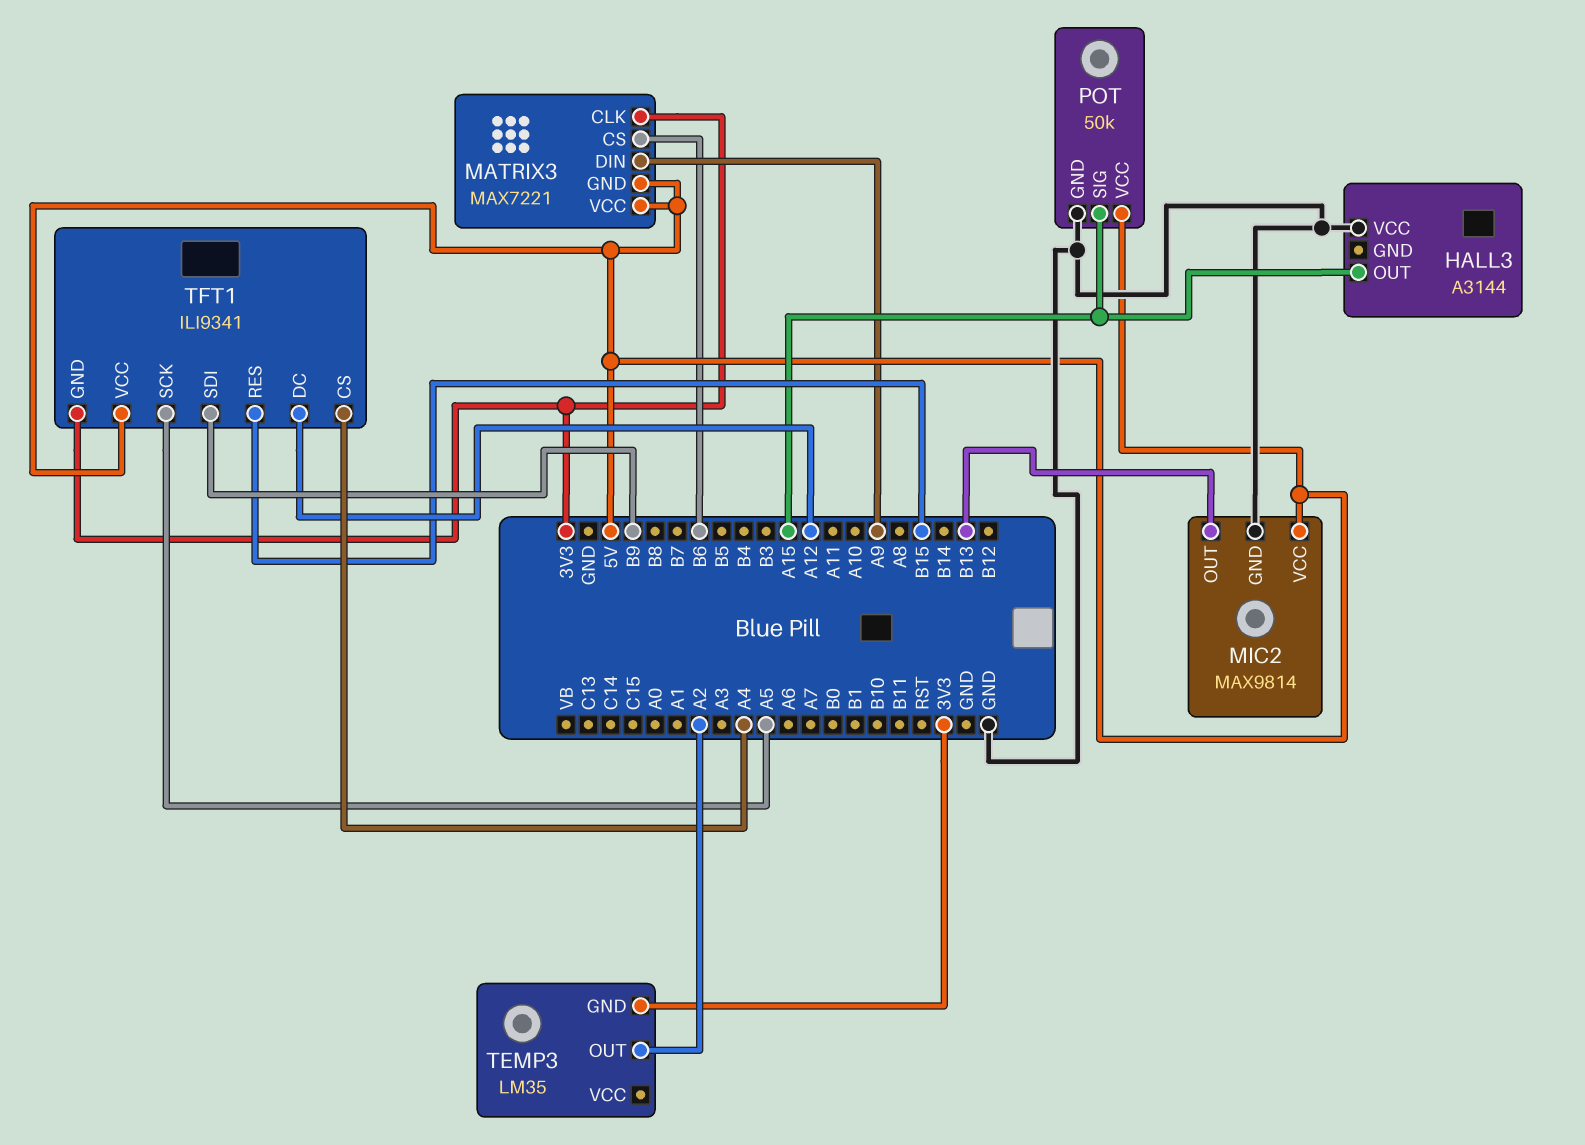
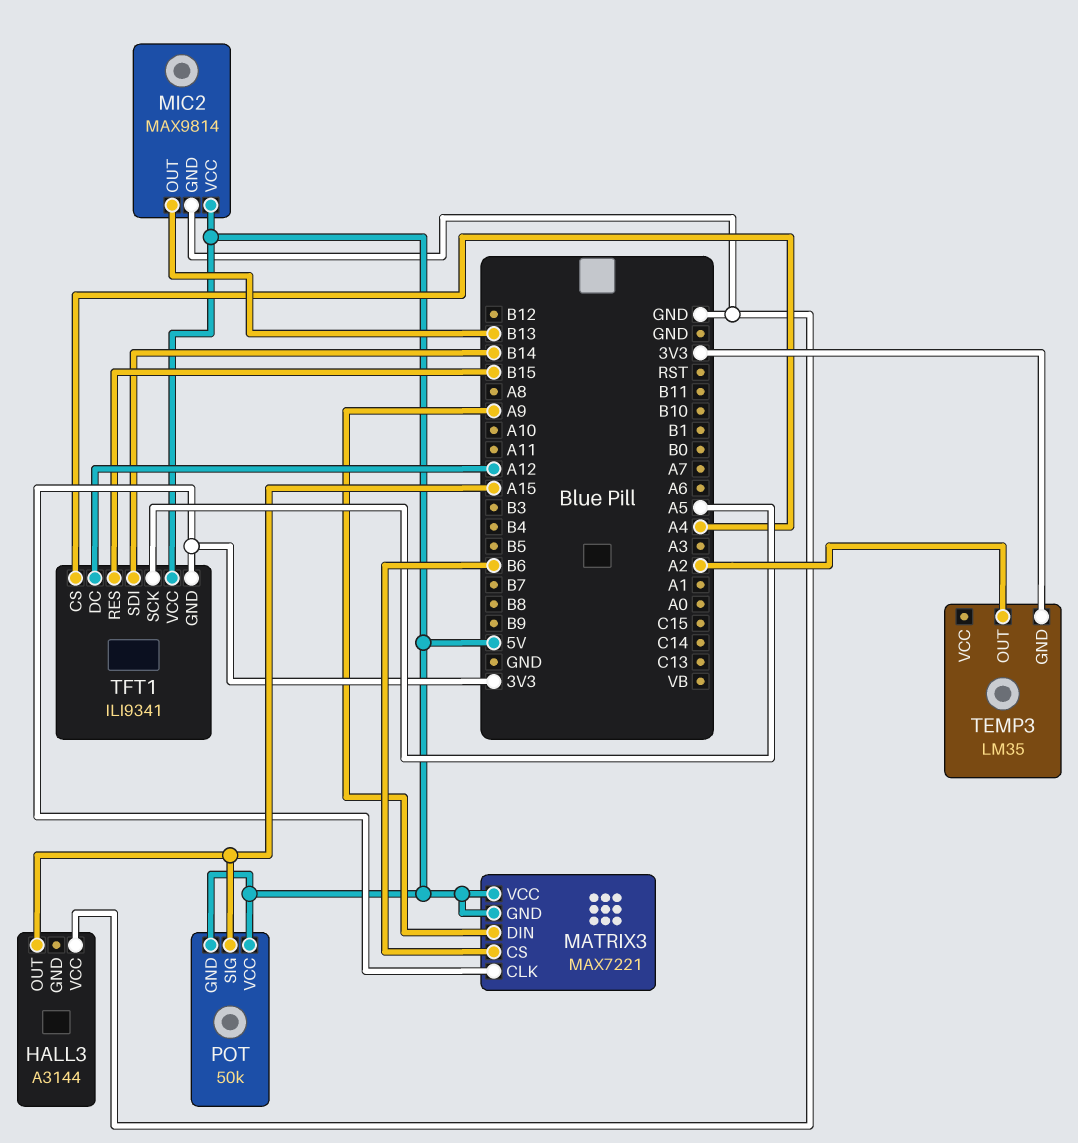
POT pin GND: GND -> 5V
TFT1 pin SDI: B9 -> B14

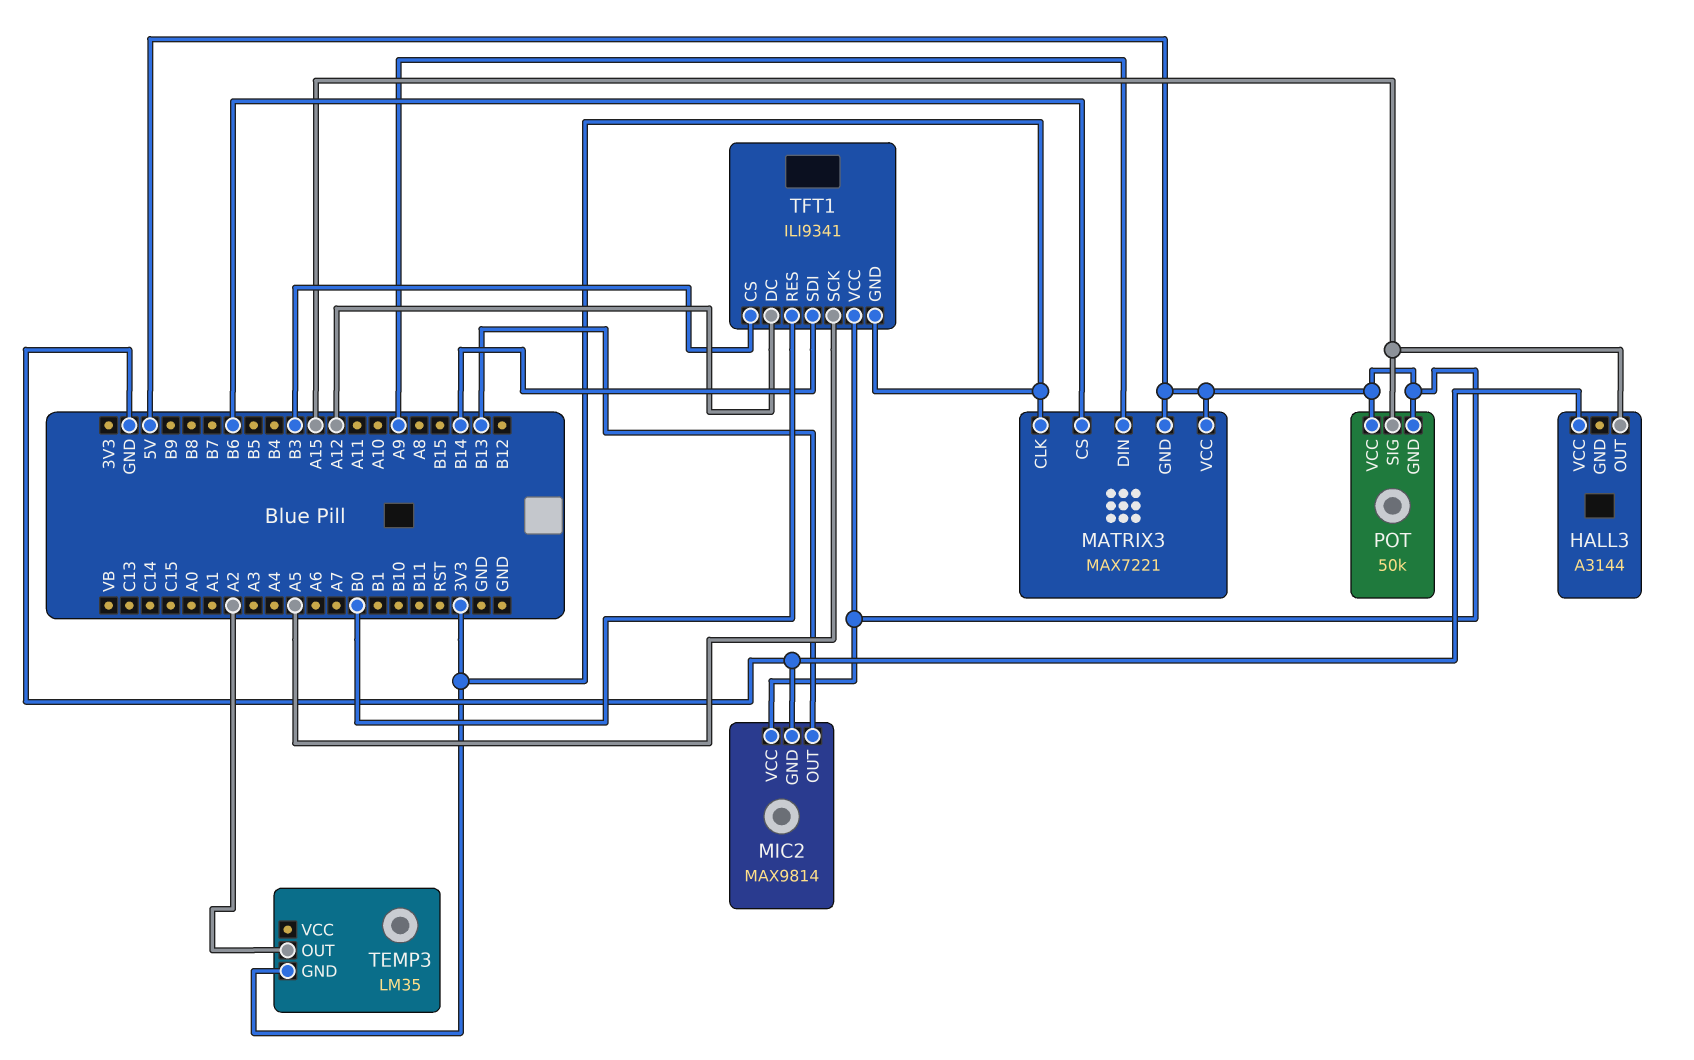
TFT1 pin CS: A4 -> B3
TFT1 pin RES: B15 -> B0

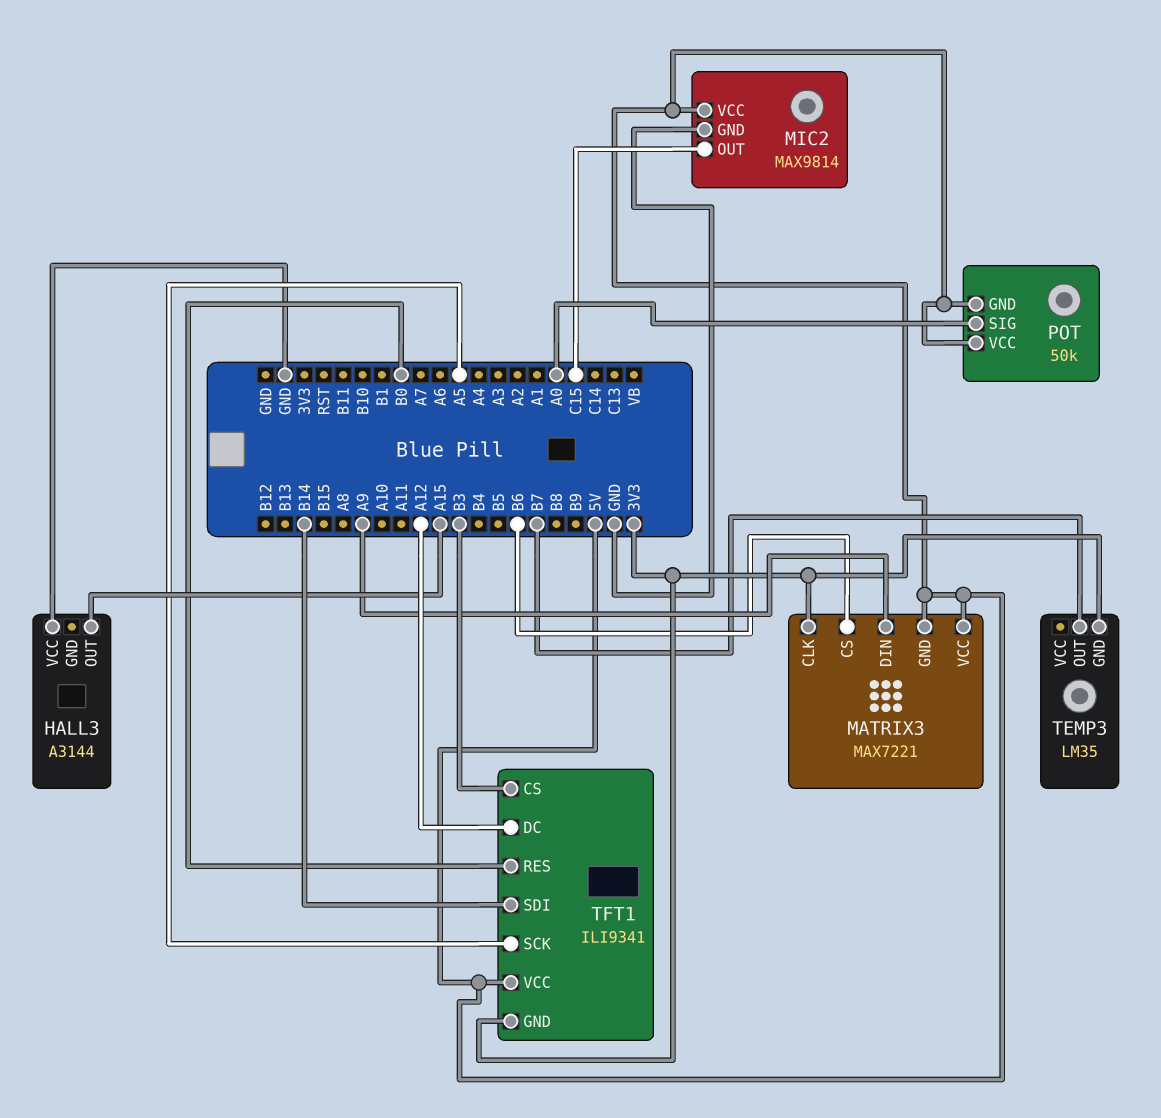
MIC2 pin OUT: B13 -> C15
POT pin SIG: A15 -> A0
TEMP3 pin OUT: A2 -> B7

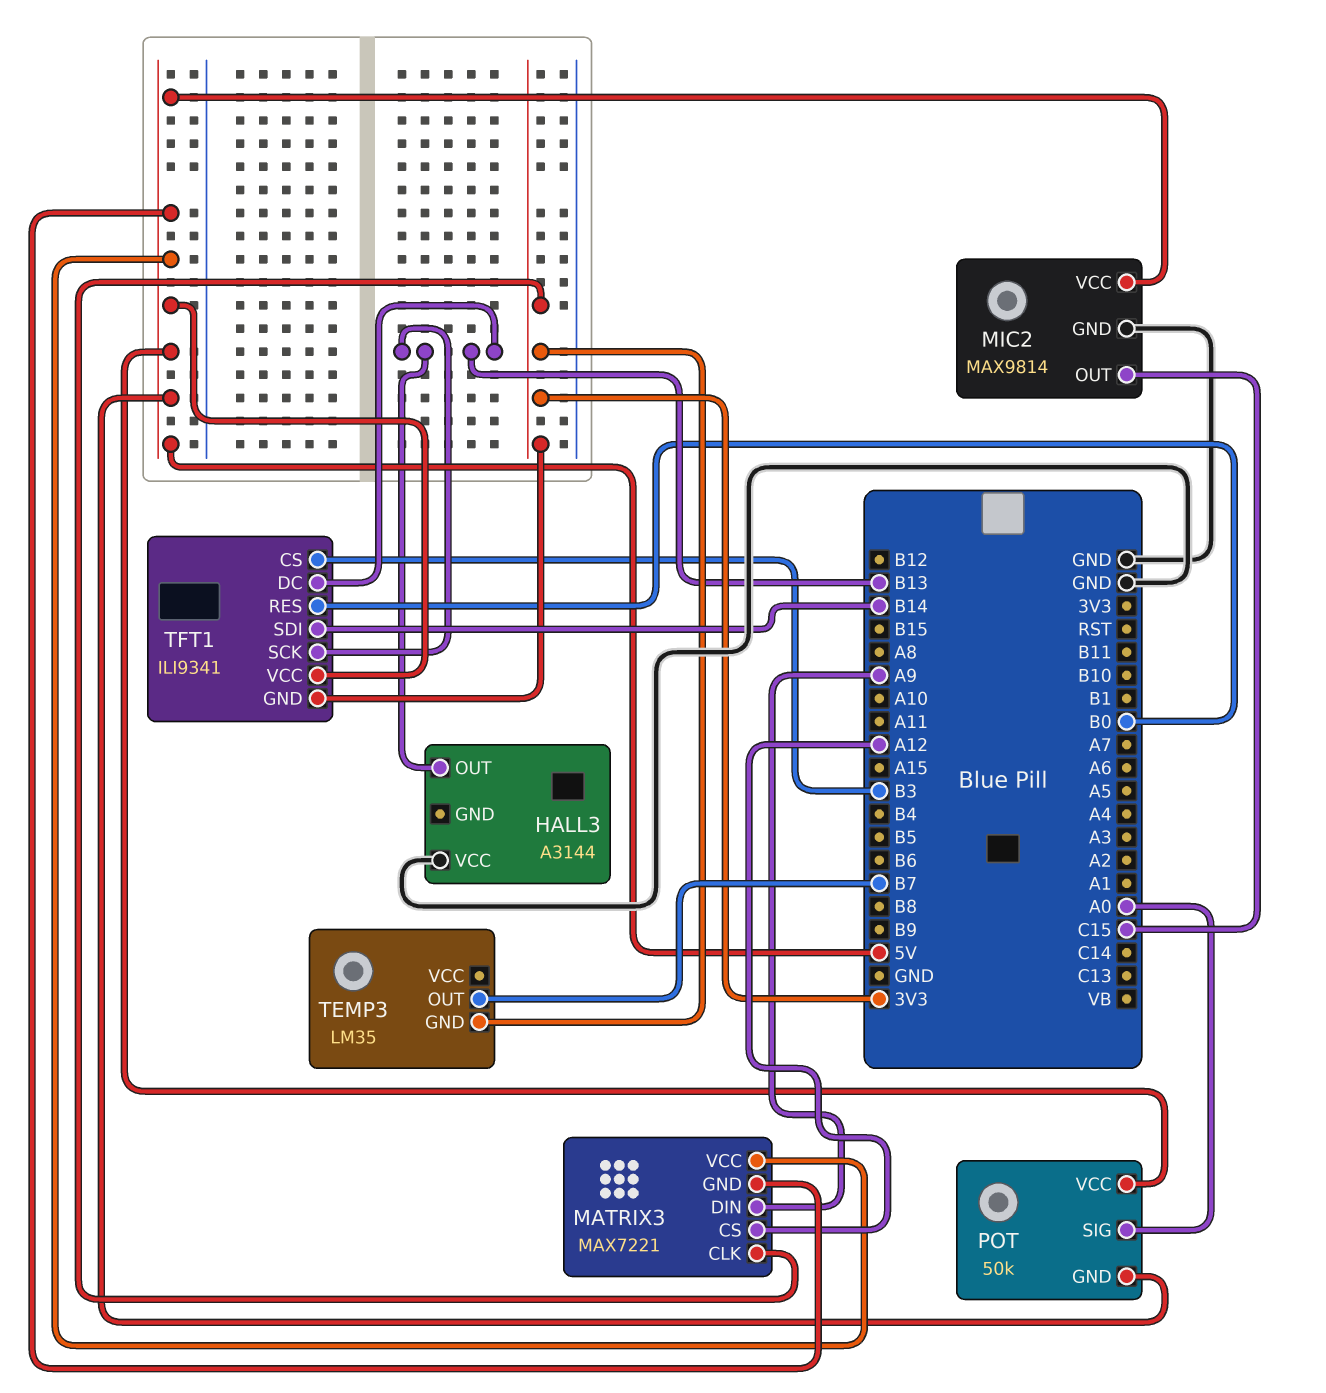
HALL3 pin OUT: A15 -> B13
MATRIX3 pin CS: B6 -> A12
TFT1 pin DC: A12 -> B13
TFT1 pin SCK: A5 -> B13

